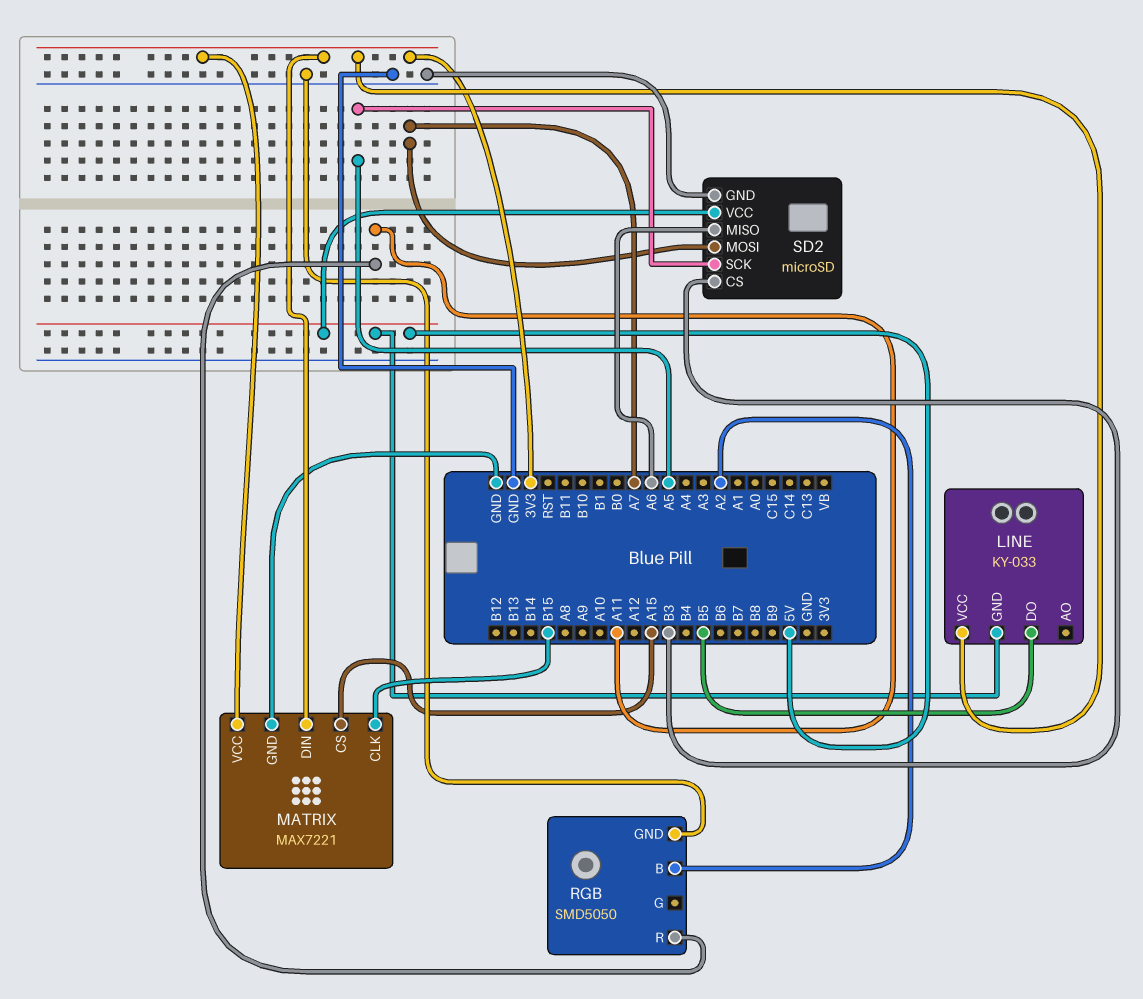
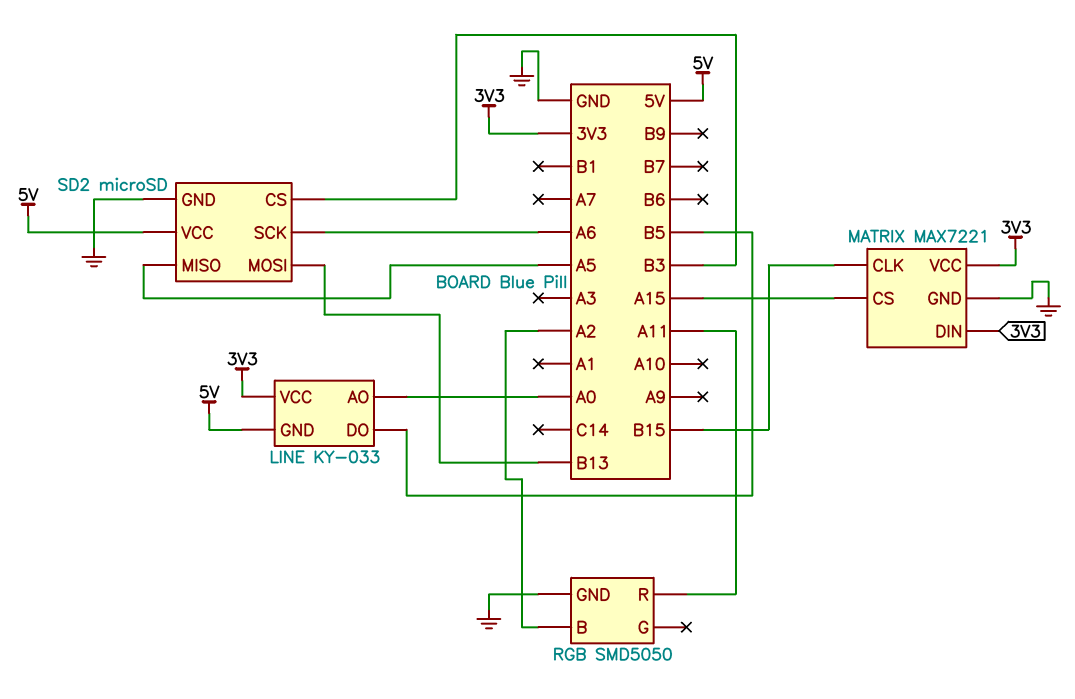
LINE pin AO: none -> A0
SD2 pin MISO: A6 -> A5
SD2 pin MOSI: A7 -> B13
SD2 pin SCK: A5 -> A6

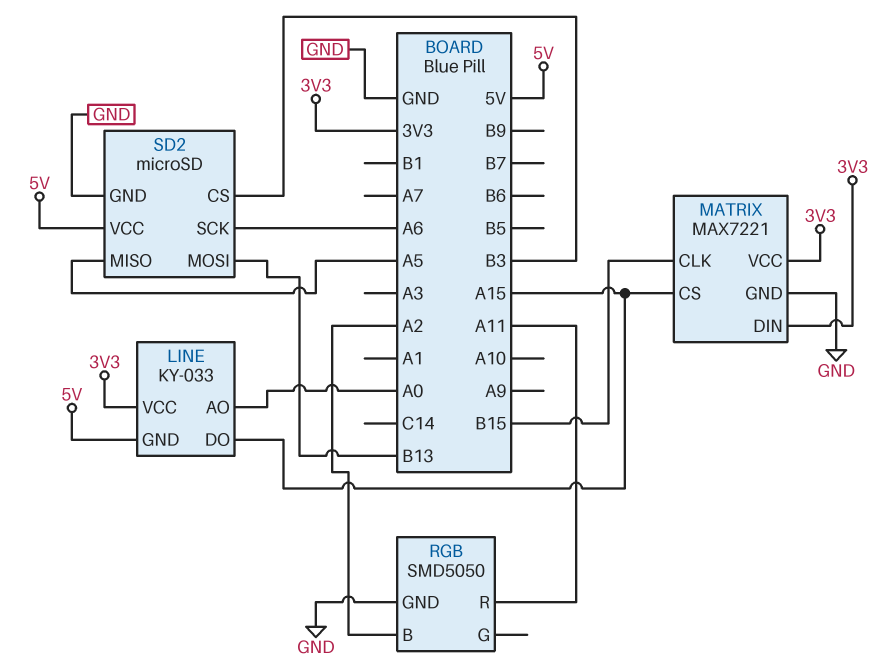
LINE pin DO: B5 -> A15

